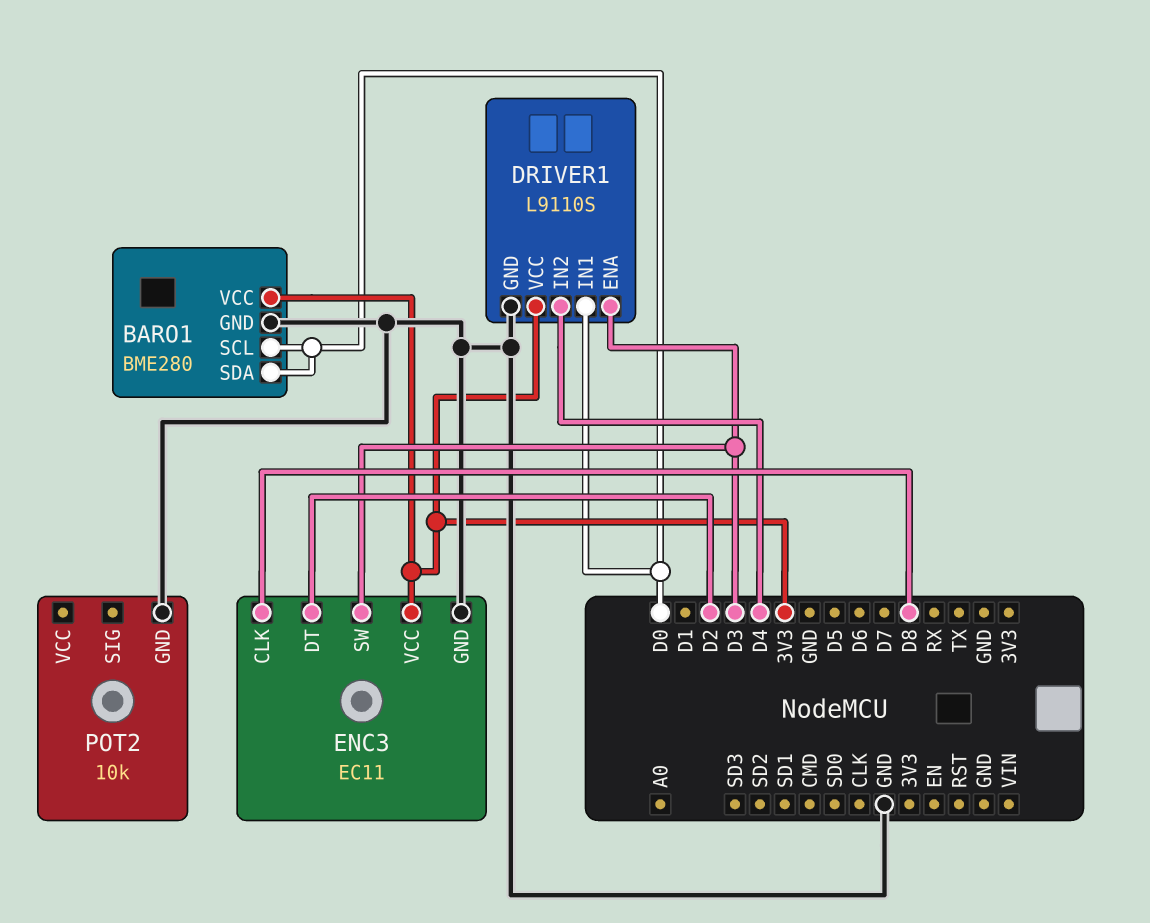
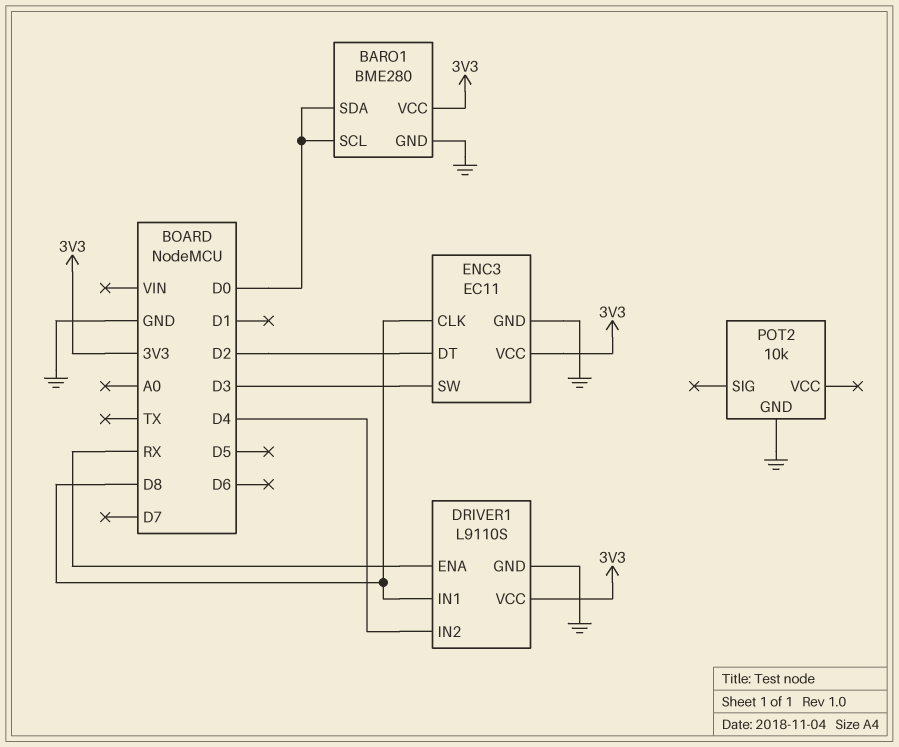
DRIVER1 pin ENA: D3 -> RX
DRIVER1 pin IN1: D0 -> D8

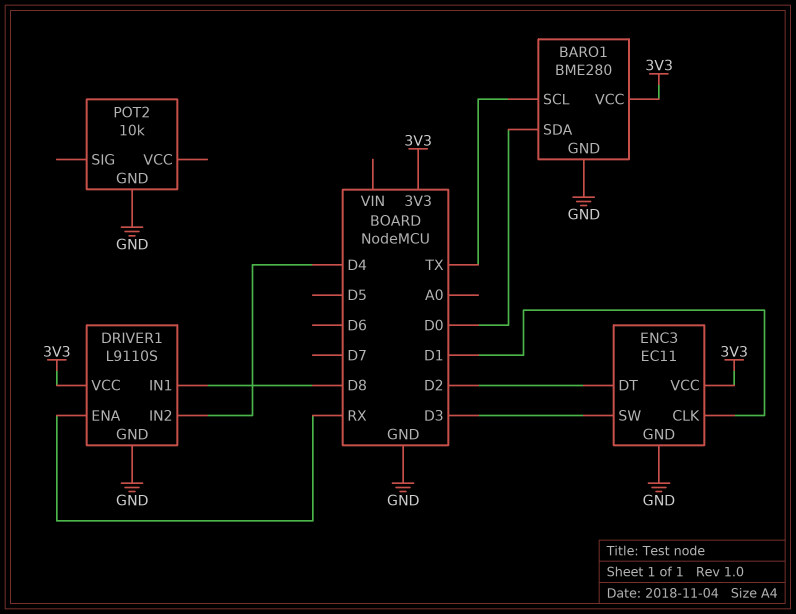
BARO1 pin SCL: D0 -> TX
ENC3 pin CLK: D8 -> D1

